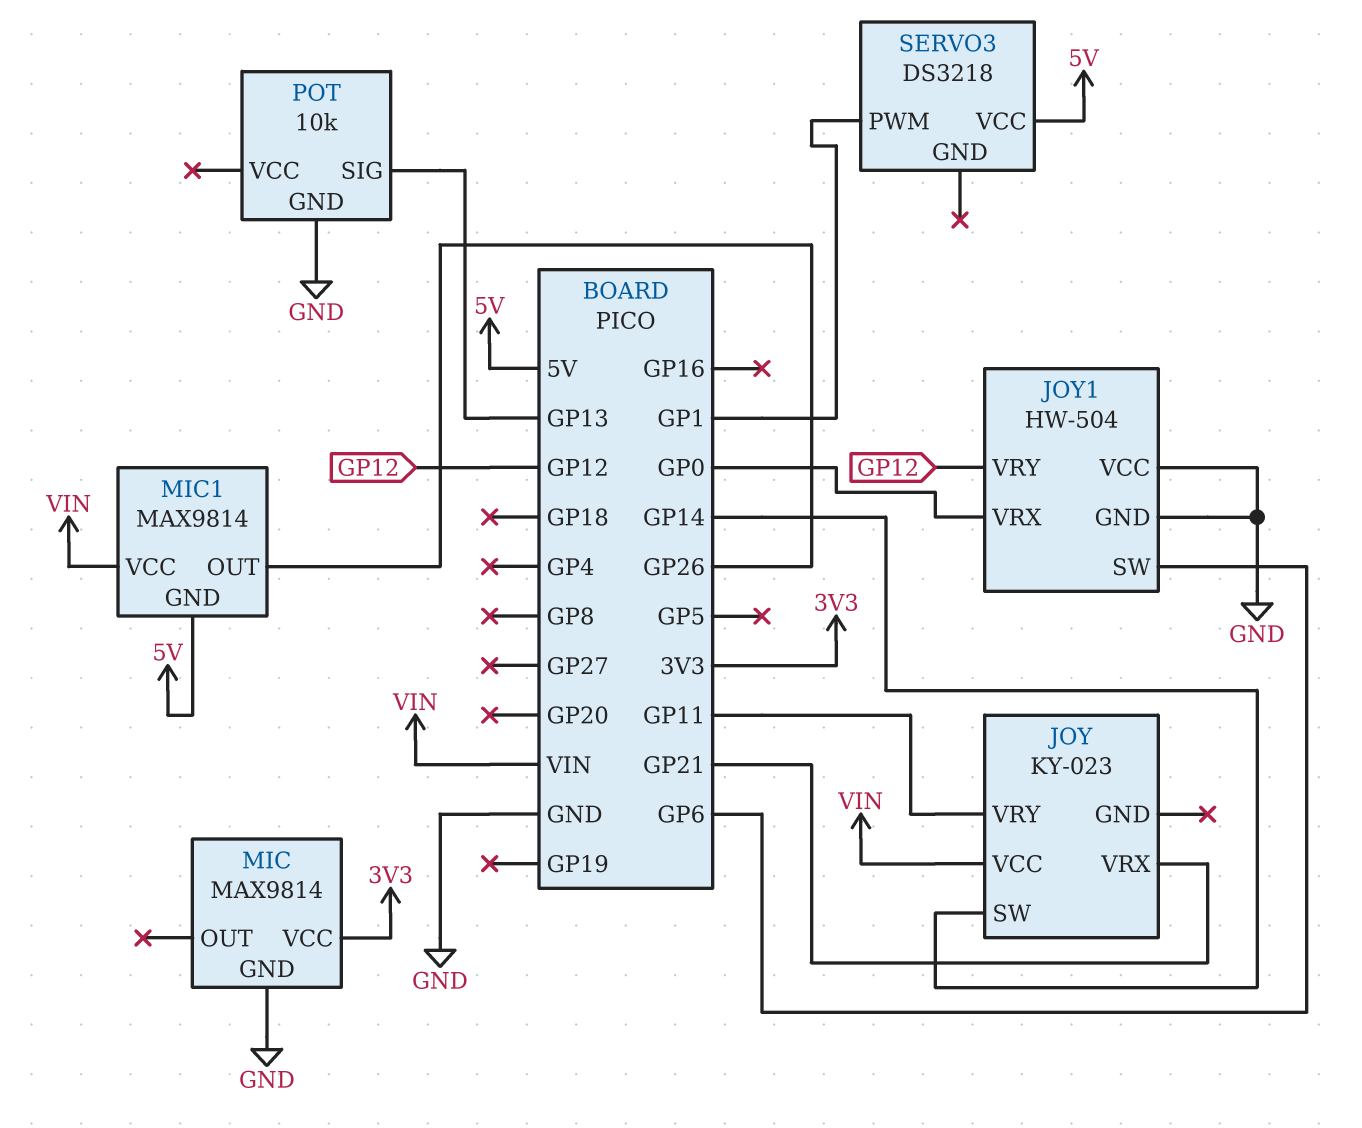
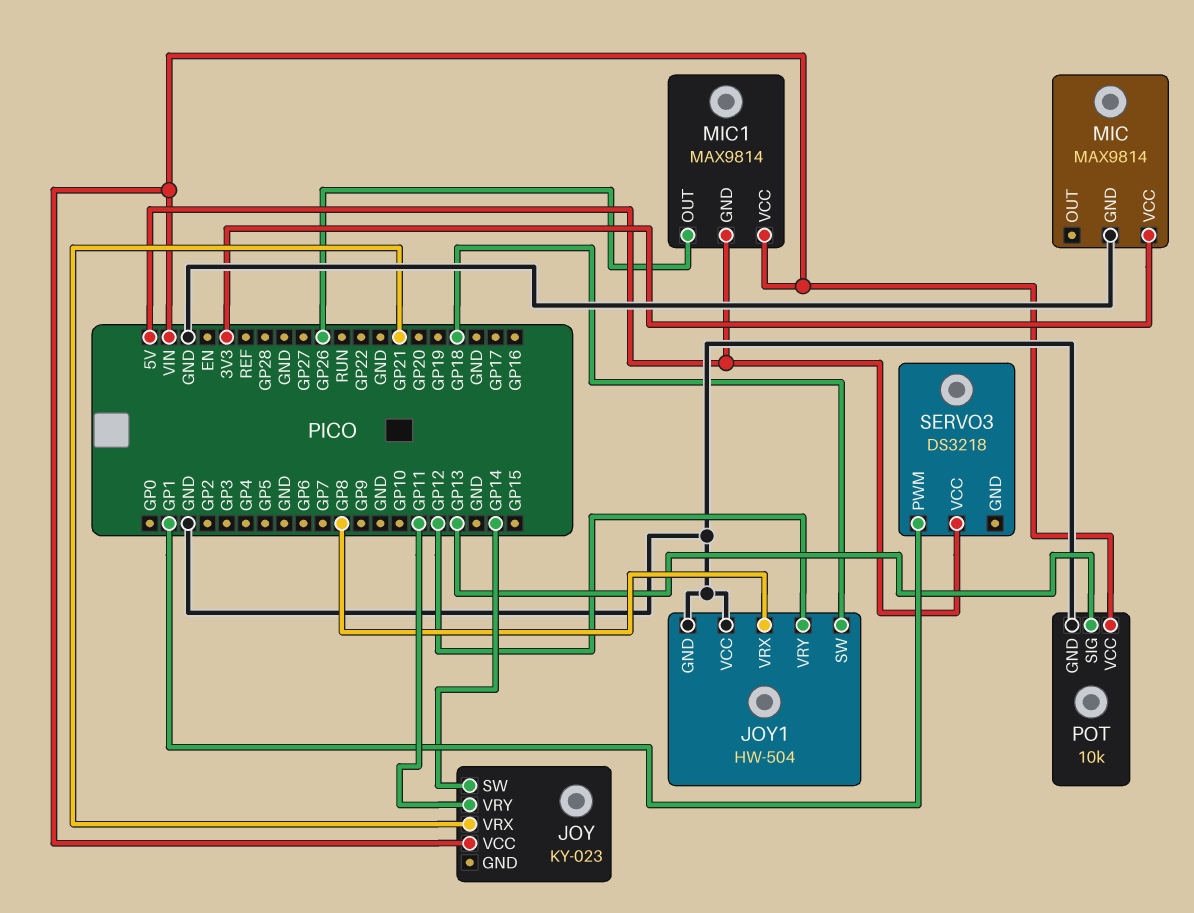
JOY1 pin SW: GP6 -> GP18
JOY1 pin VRX: GP0 -> GP8
POT pin VCC: none -> VIN

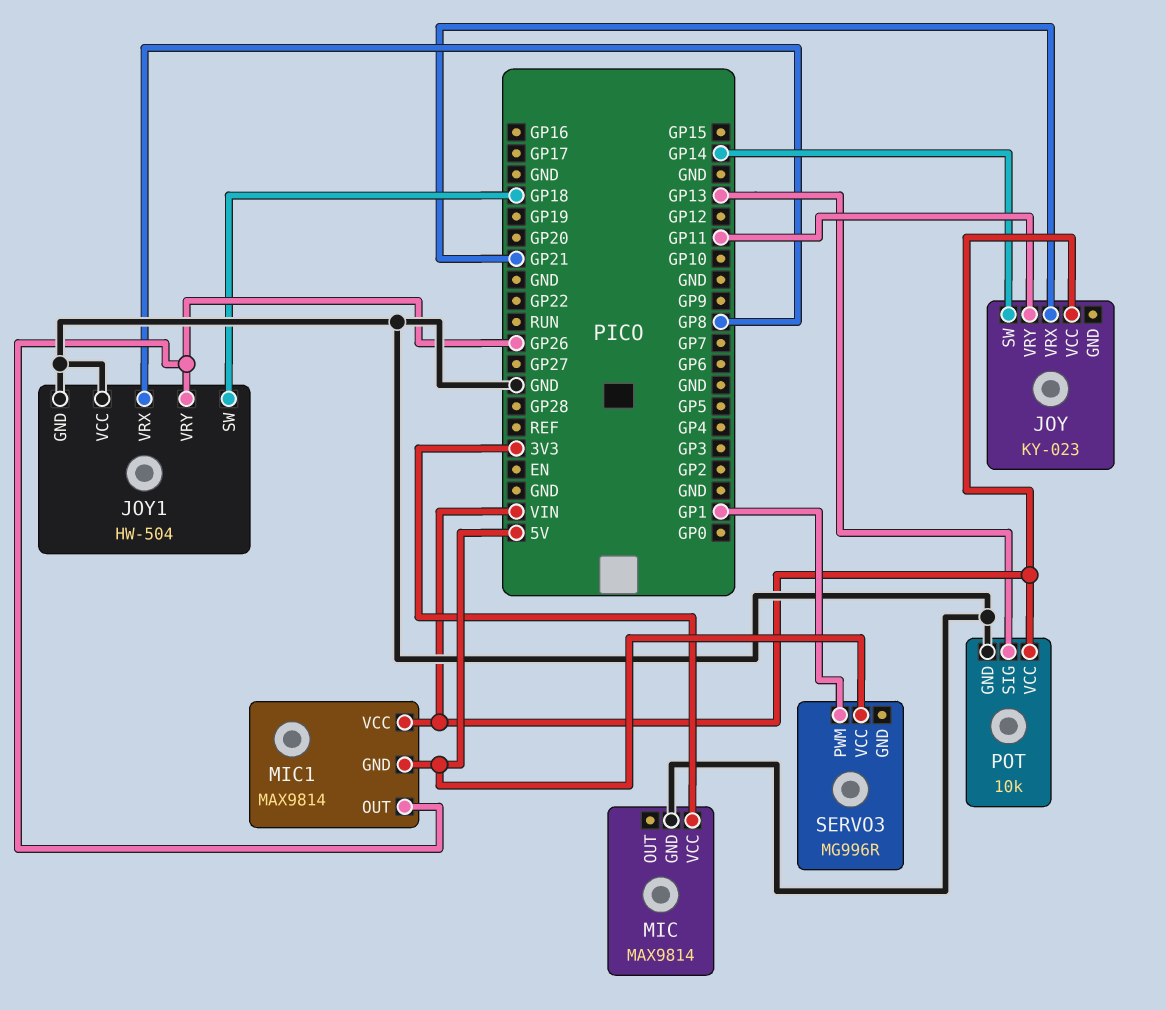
JOY1 pin VRY: GP12 -> GP26
SERVO3: DS3218 -> MG996R

